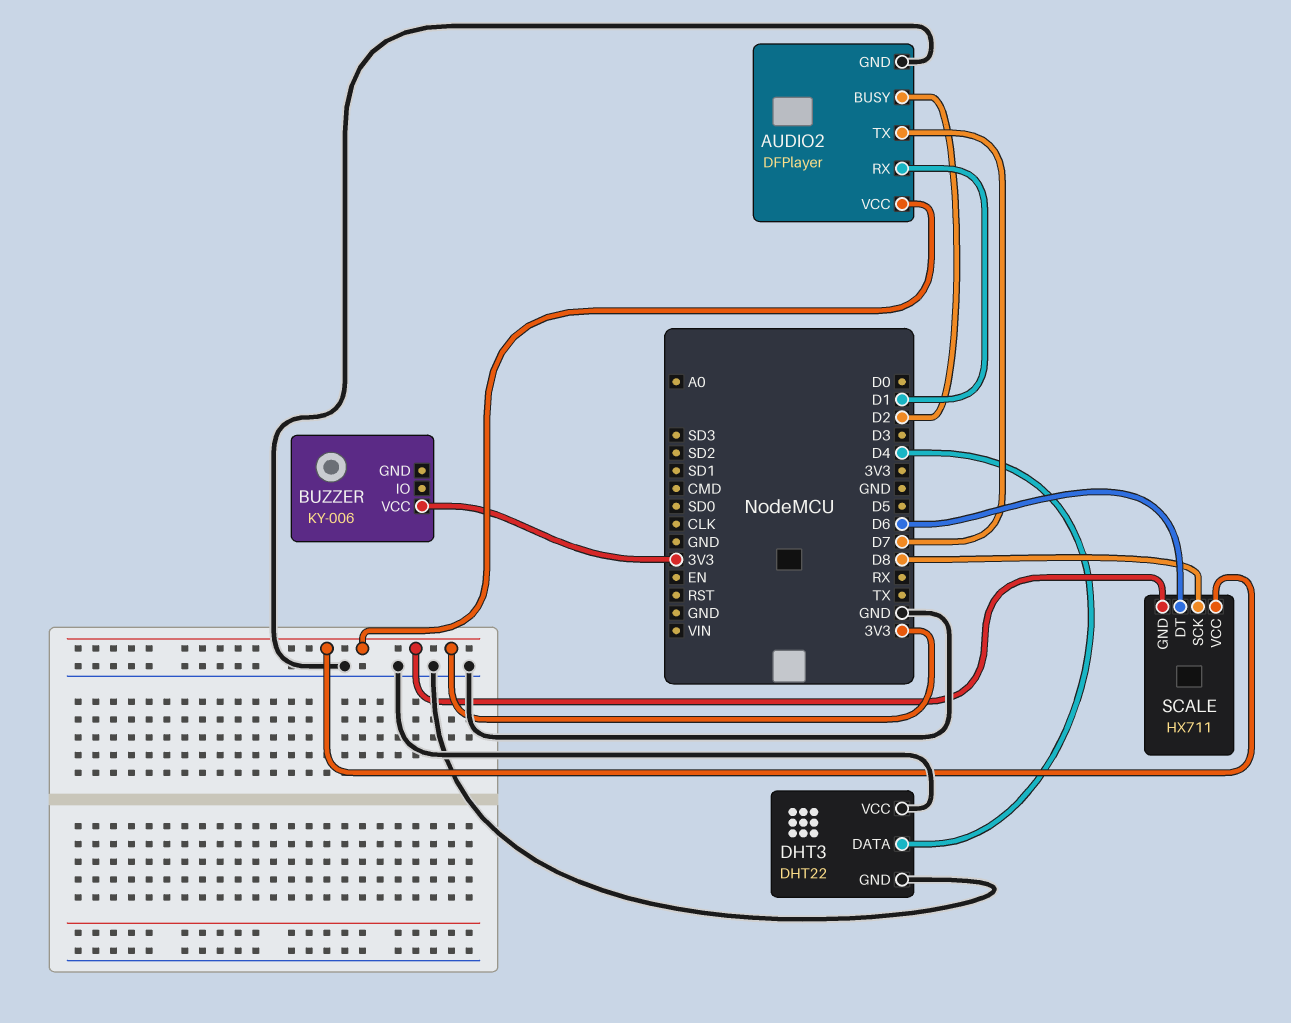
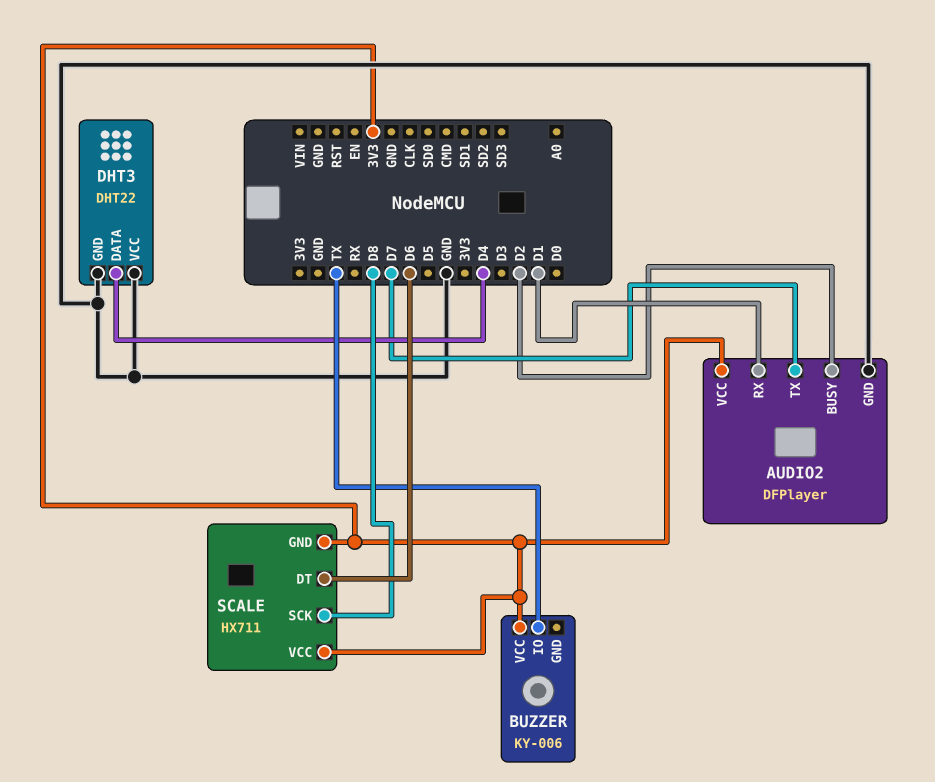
BUZZER pin IO: none -> TX

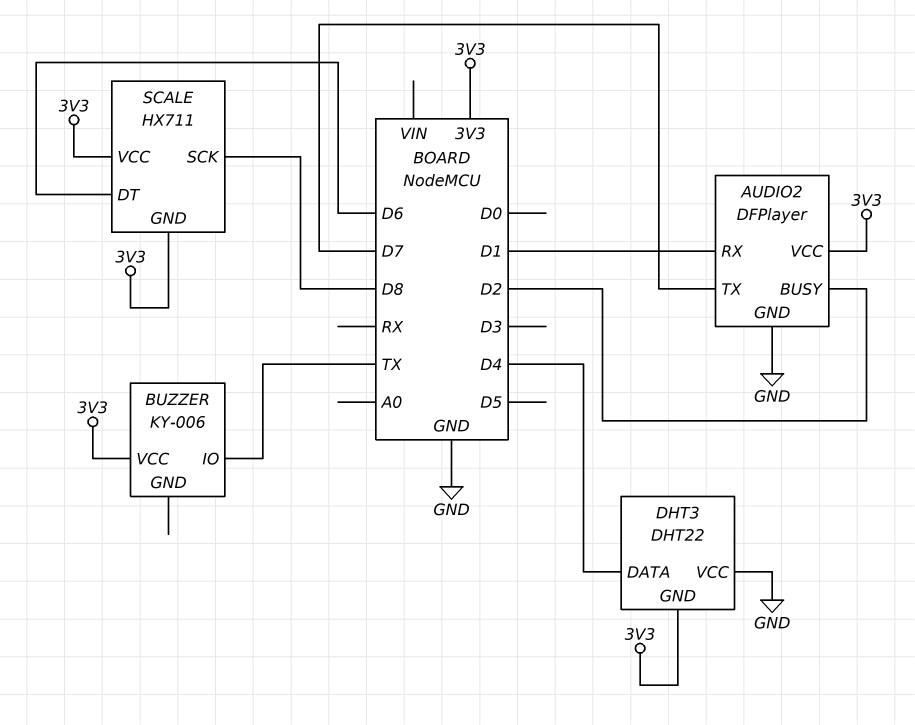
DHT3 pin GND: GND -> 3V3

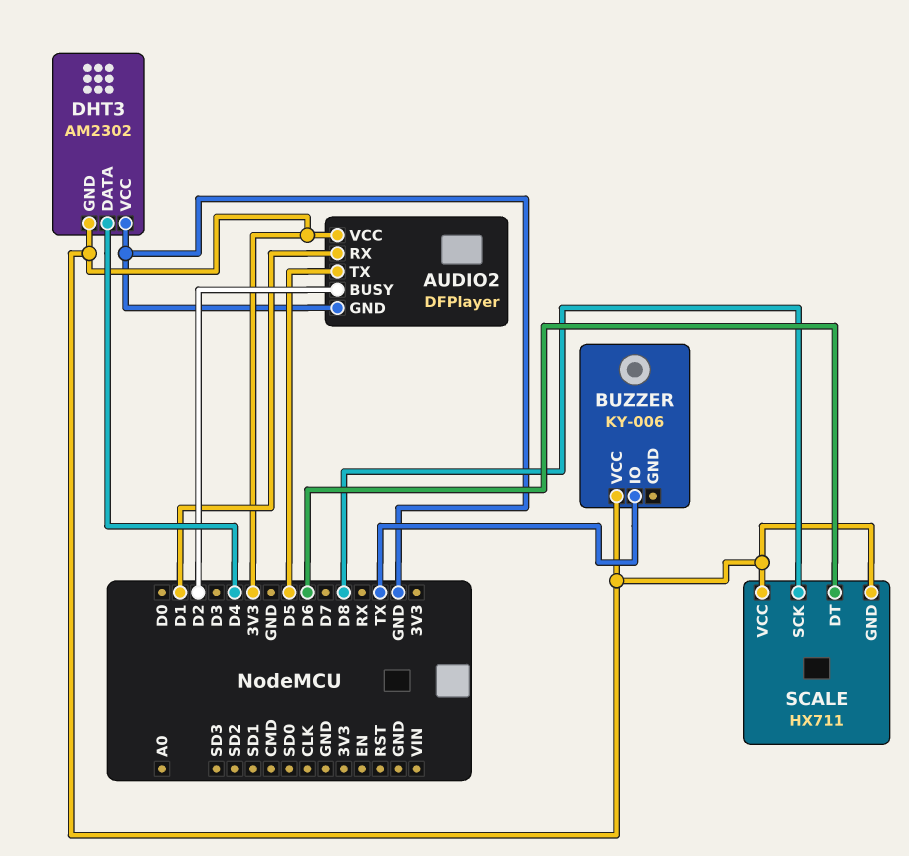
AUDIO2 pin TX: D7 -> D5
DHT3: DHT22 -> AM2302

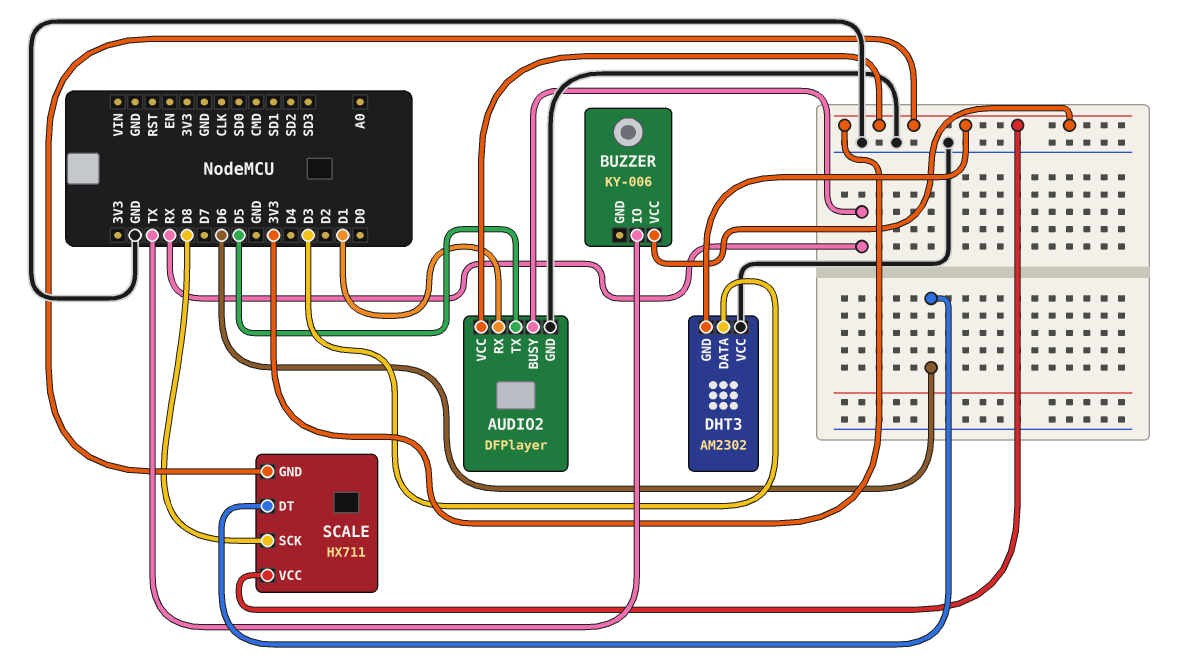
AUDIO2 pin BUSY: D2 -> RX
DHT3 pin DATA: D4 -> D3

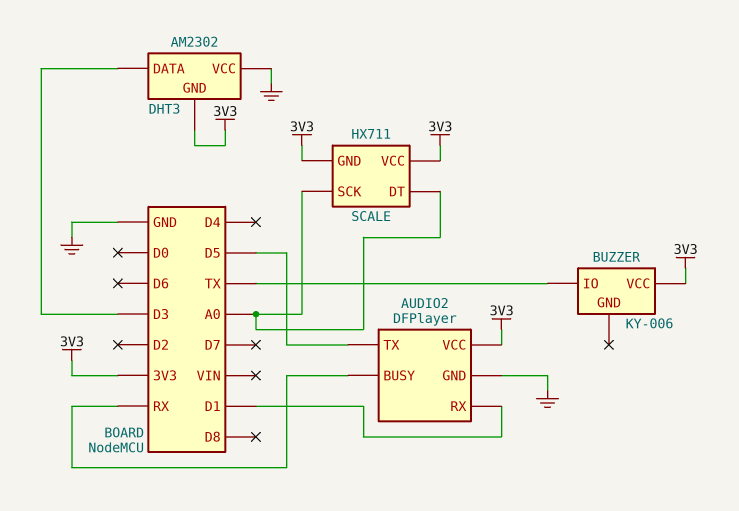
SCALE pin DT: D6 -> A0
SCALE pin SCK: D8 -> A0

